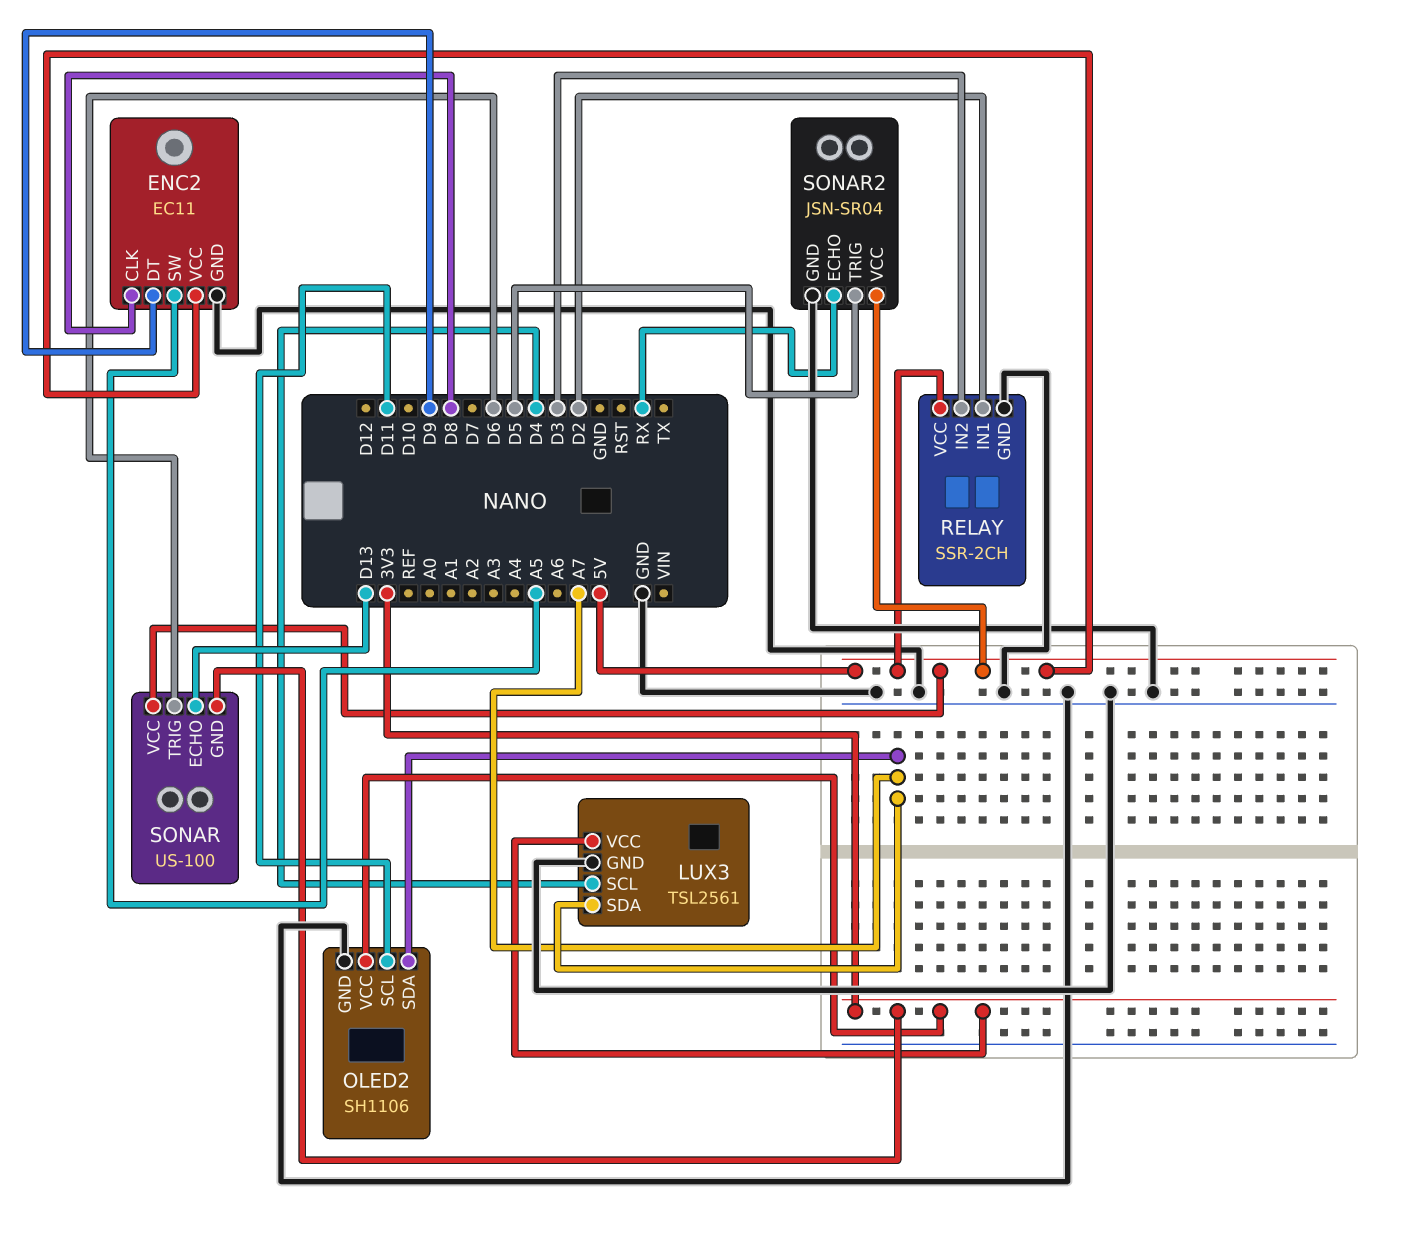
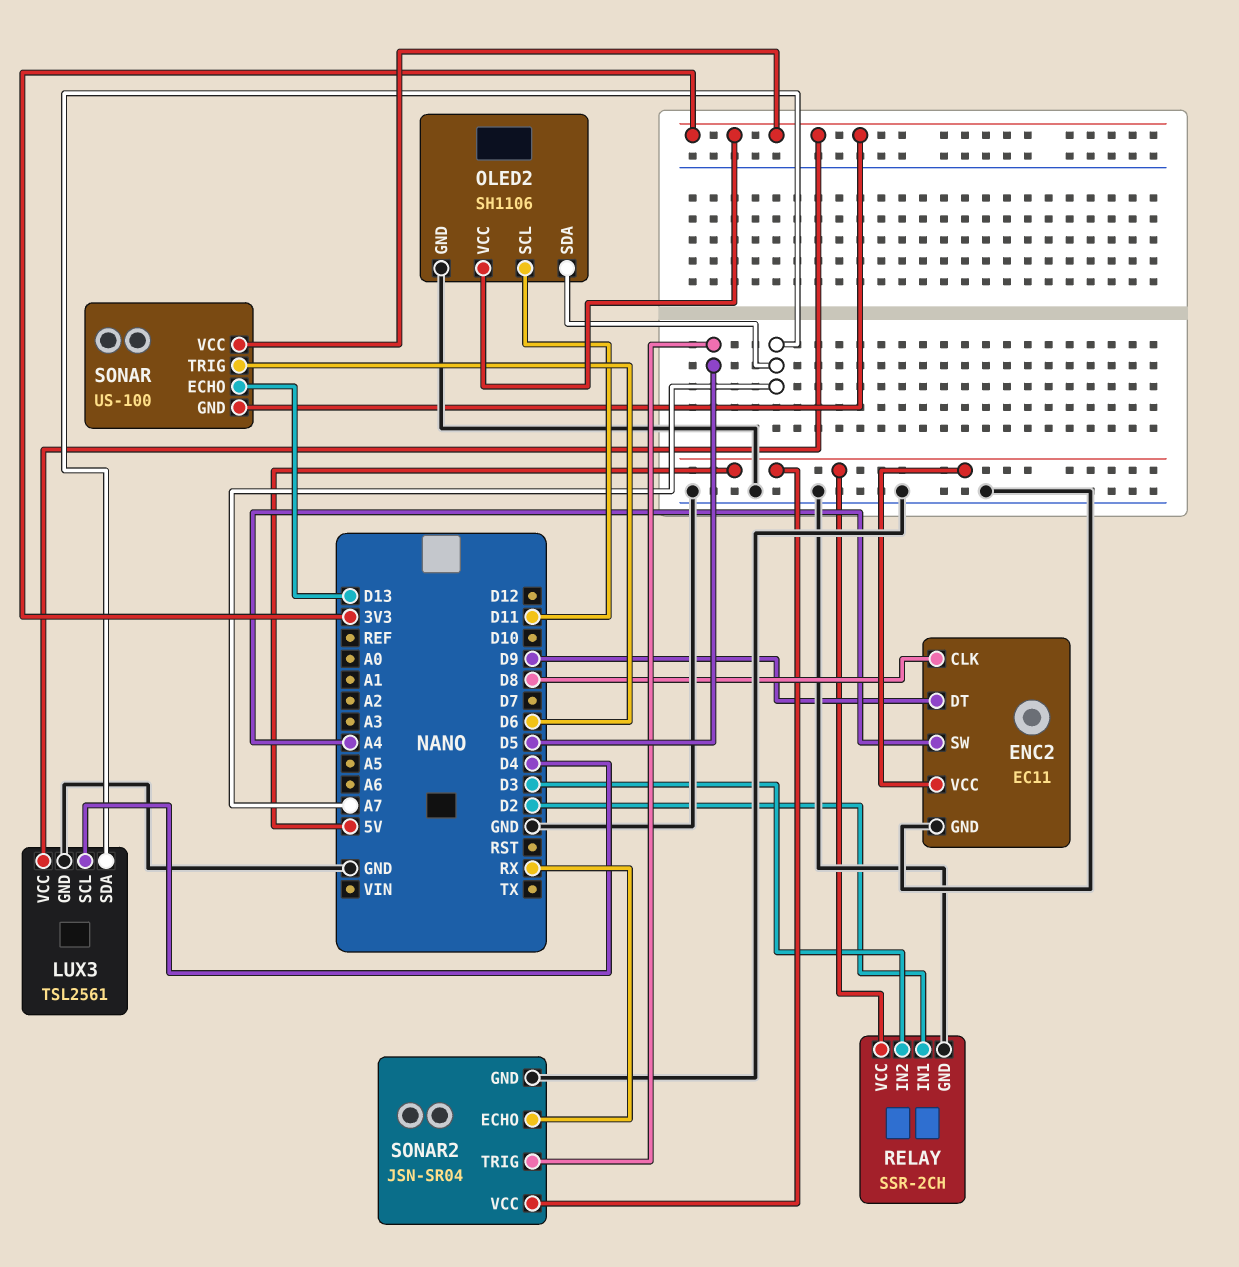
ENC2 pin SW: A5 -> A4
SONAR pin VCC: 5V -> 3V3

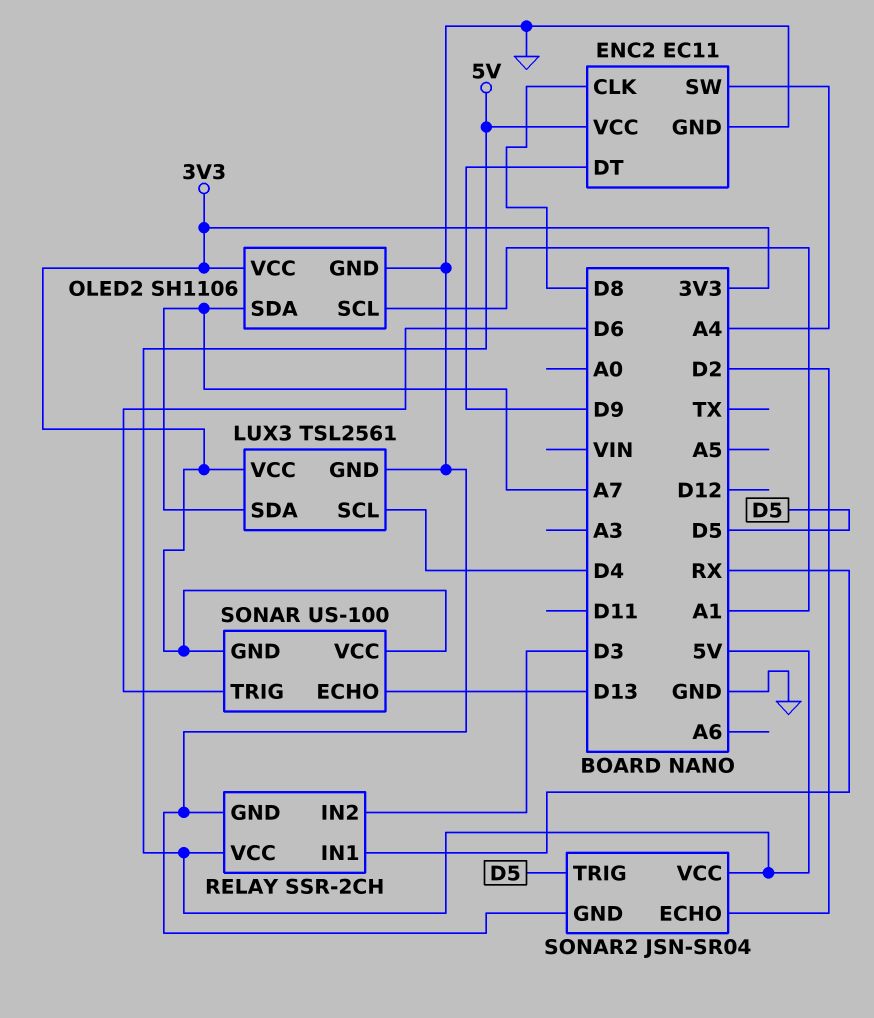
OLED2 pin SCL: D11 -> A1
RELAY pin IN1: D2 -> RX
SONAR2 pin ECHO: RX -> D2

